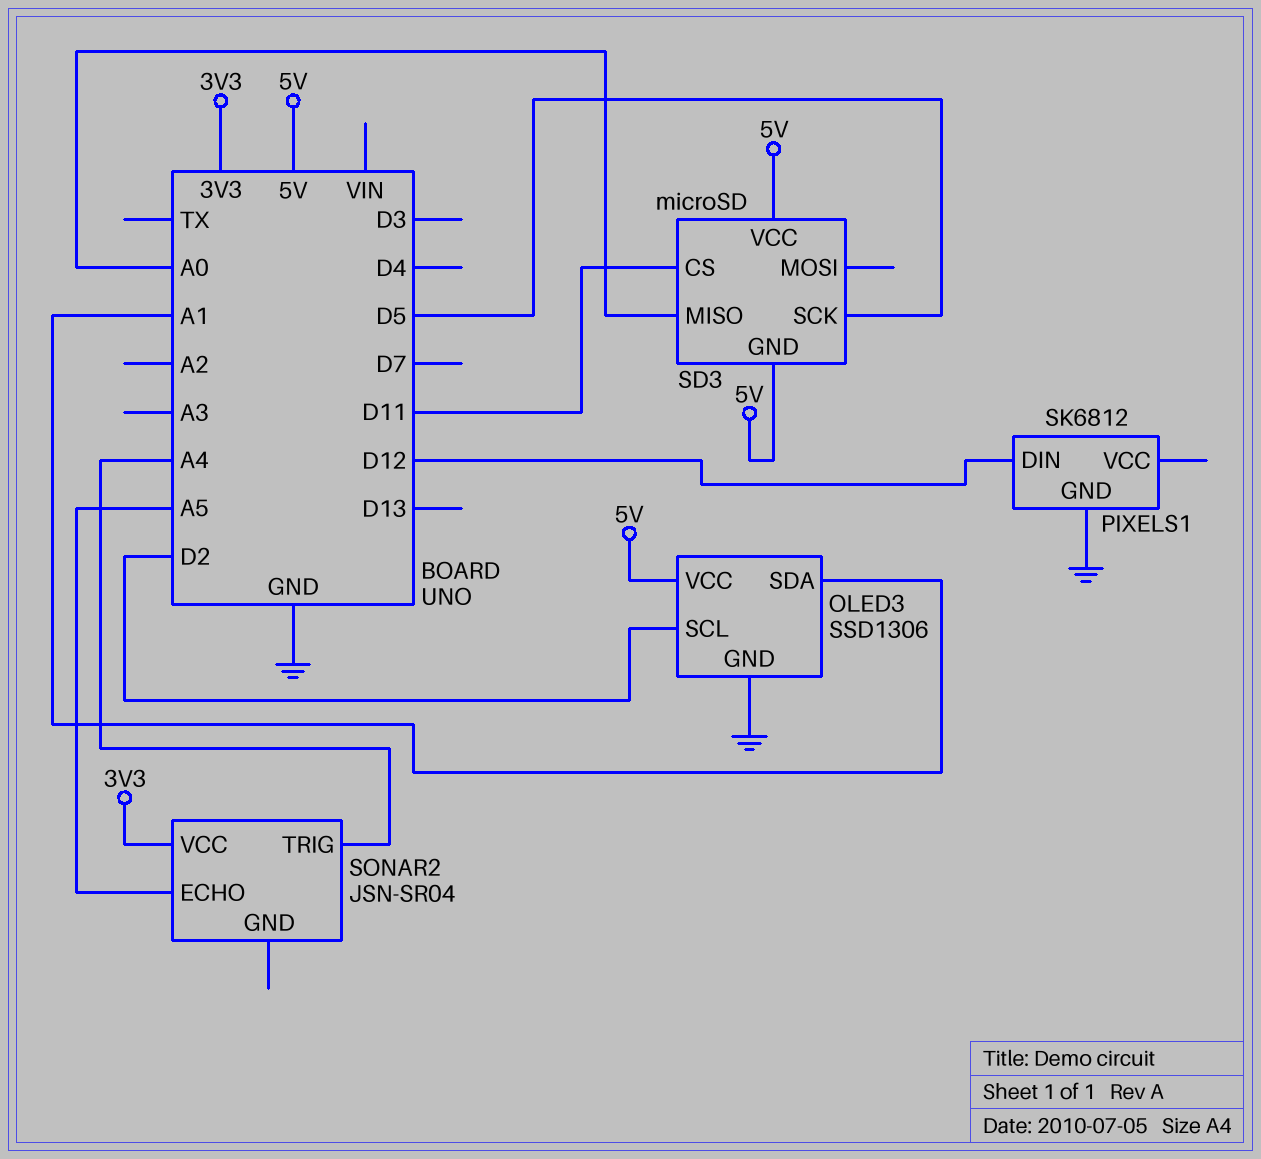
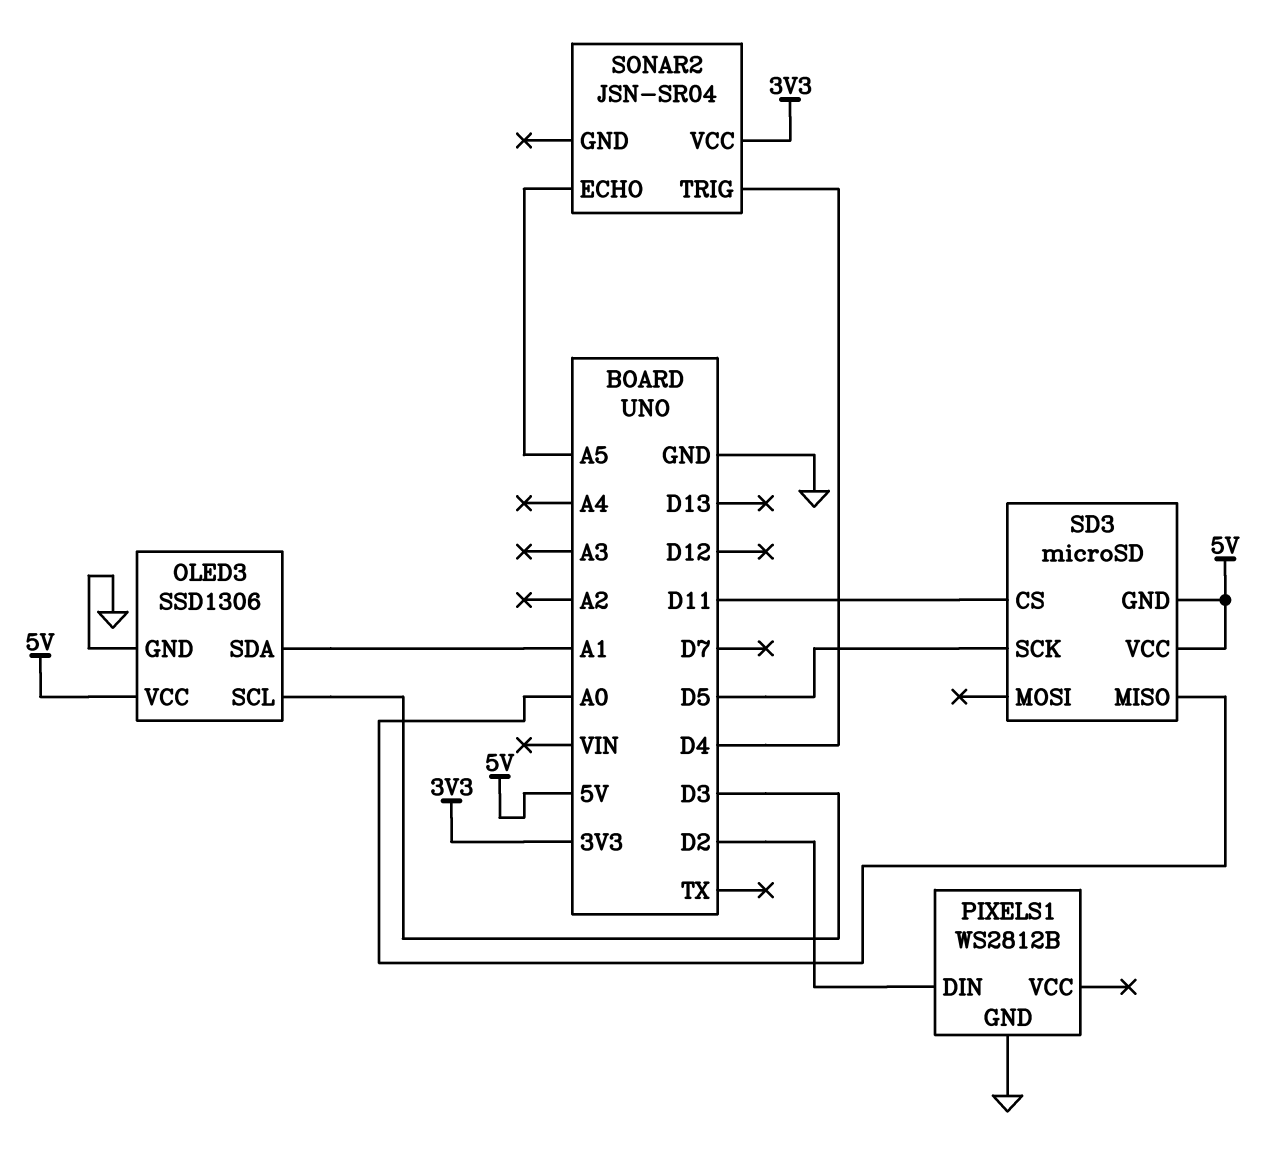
OLED3 pin SCL: D2 -> D3
PIXELS1: SK6812 -> WS2812B
PIXELS1 pin DIN: D12 -> D2
SONAR2 pin TRIG: A4 -> D4

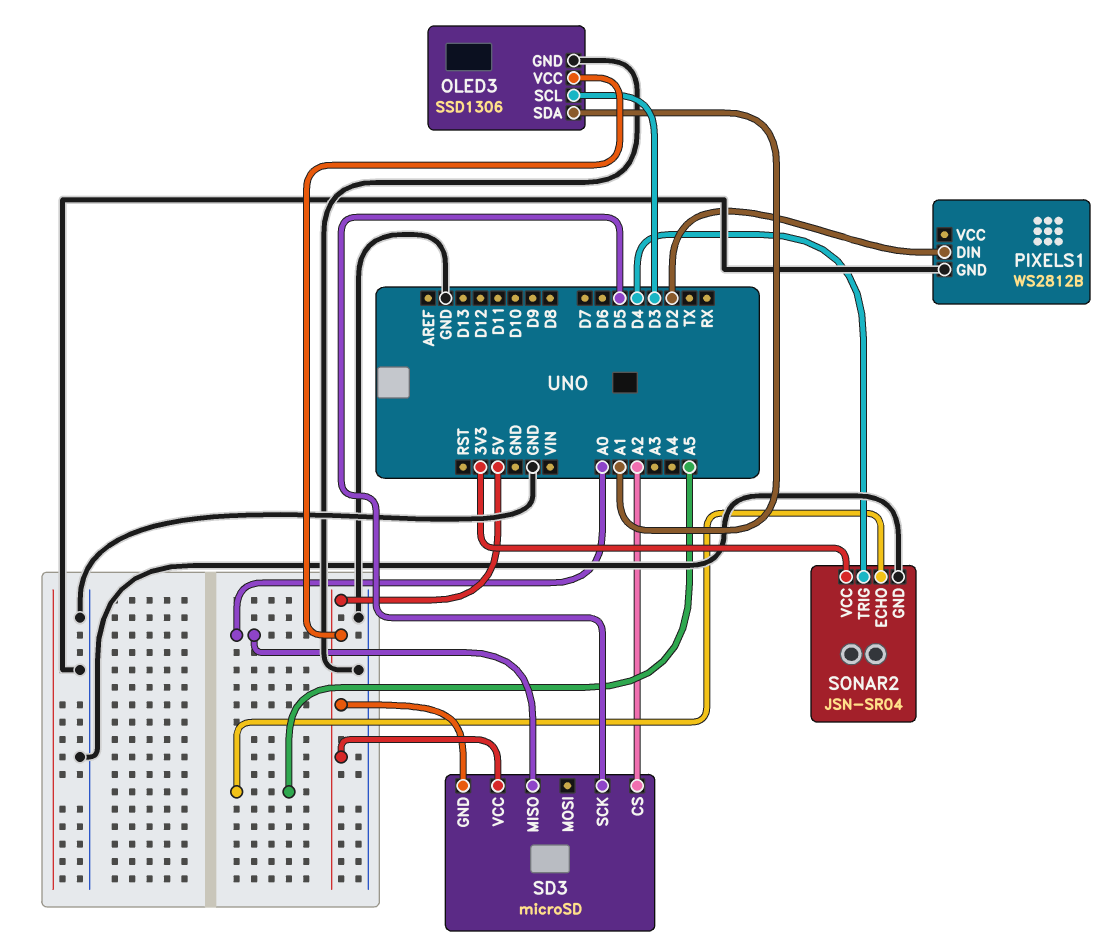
SD3 pin CS: D11 -> A2
SONAR2 pin GND: none -> GND

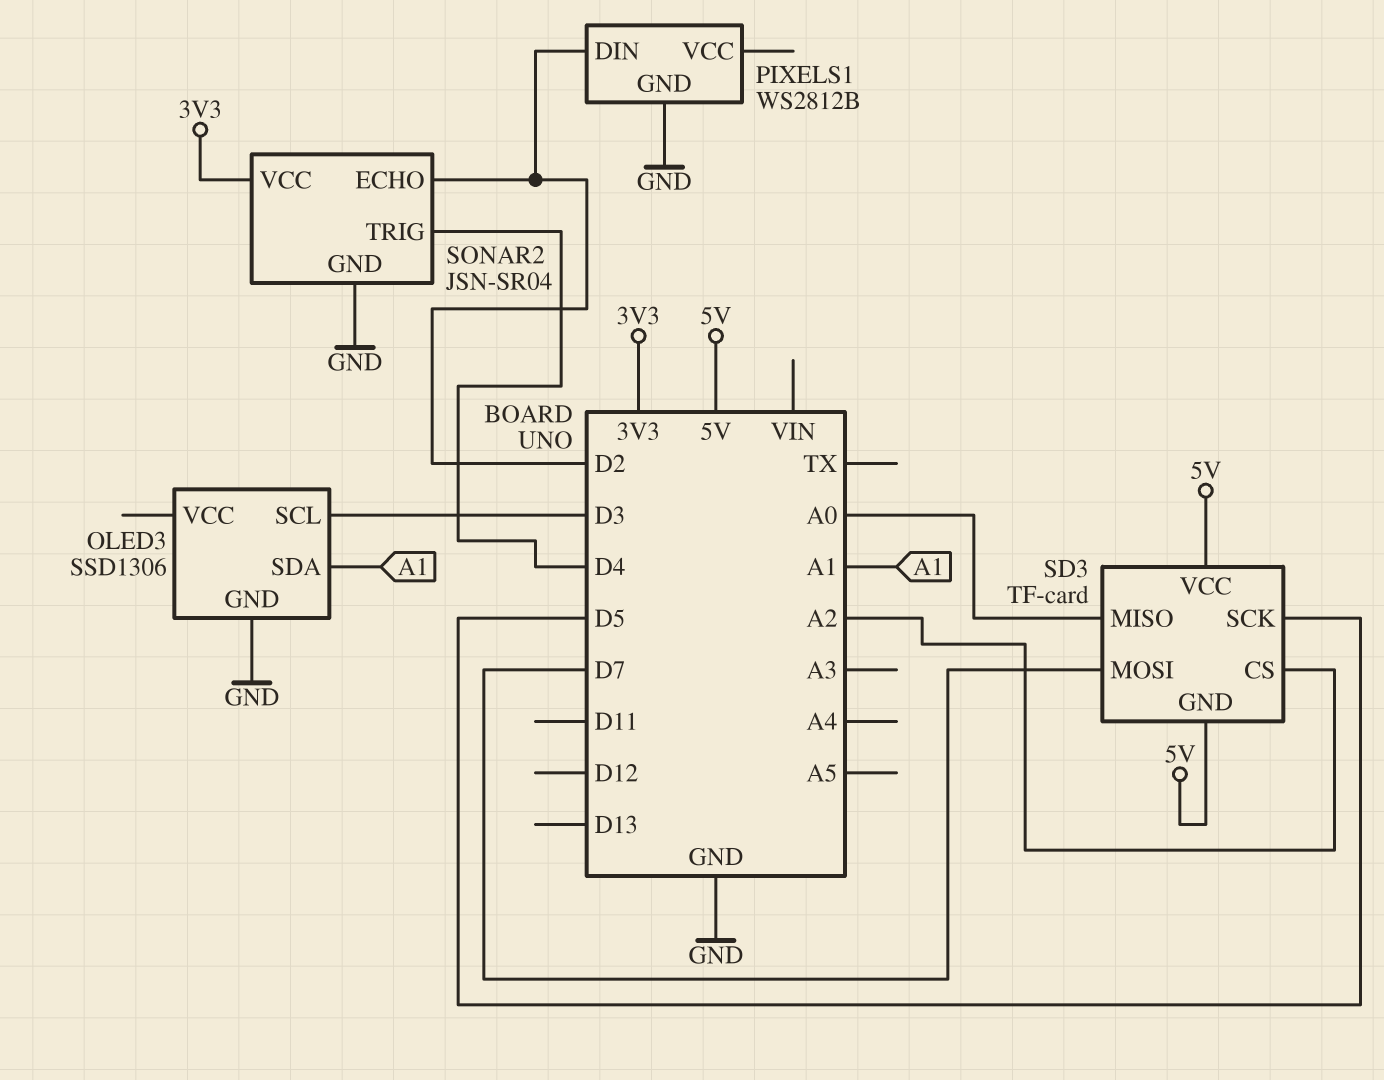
OLED3 pin VCC: 5V -> none
SD3: microSD -> TF-card
SD3 pin MOSI: none -> D7
SONAR2 pin ECHO: A5 -> D2

